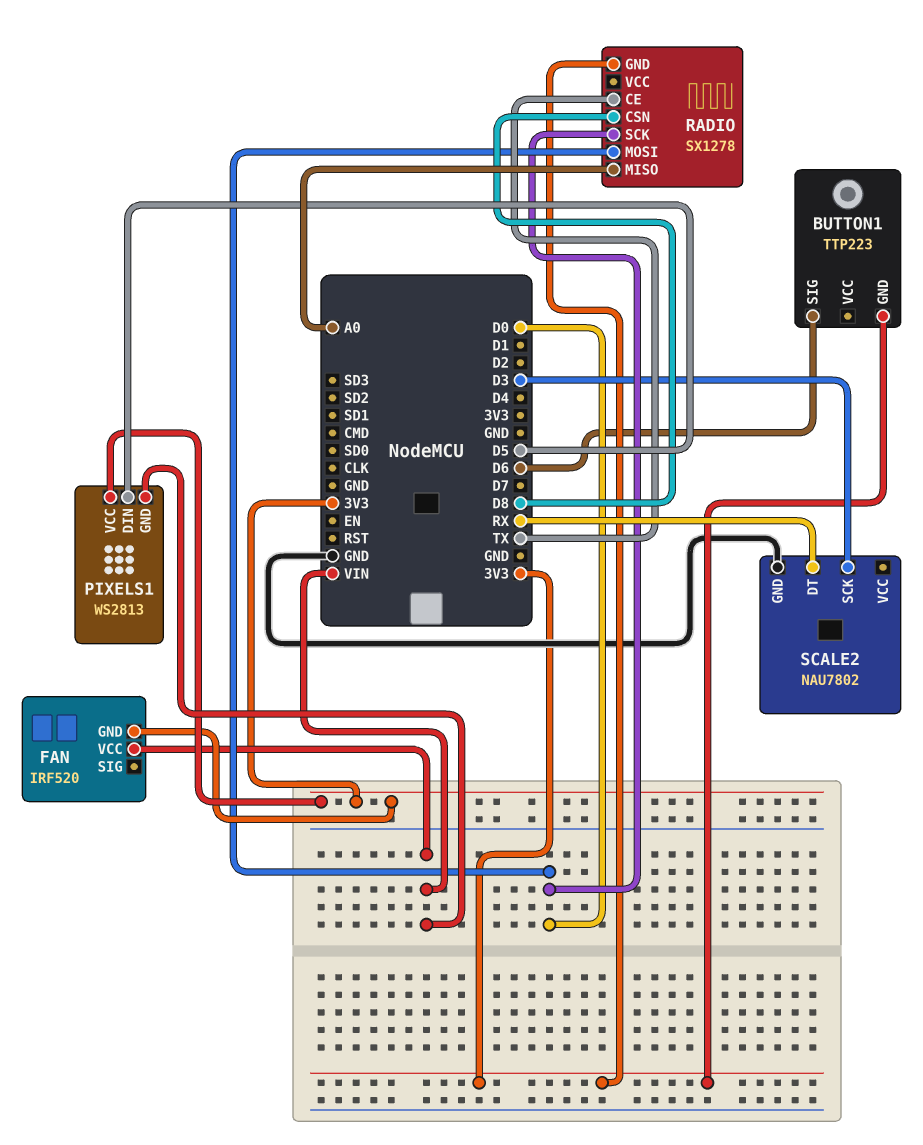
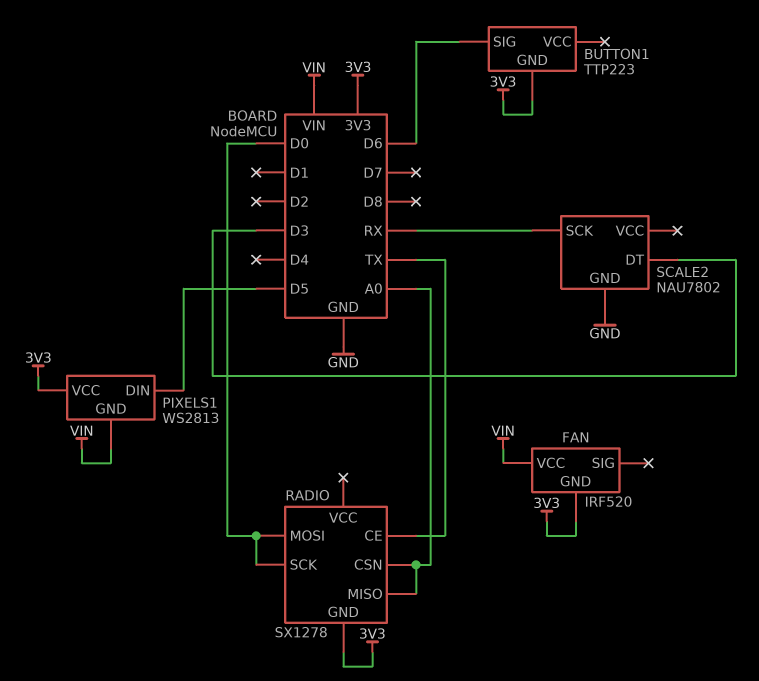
RADIO pin CSN: D8 -> A0
SCALE2 pin DT: RX -> D3
SCALE2 pin SCK: D3 -> RX

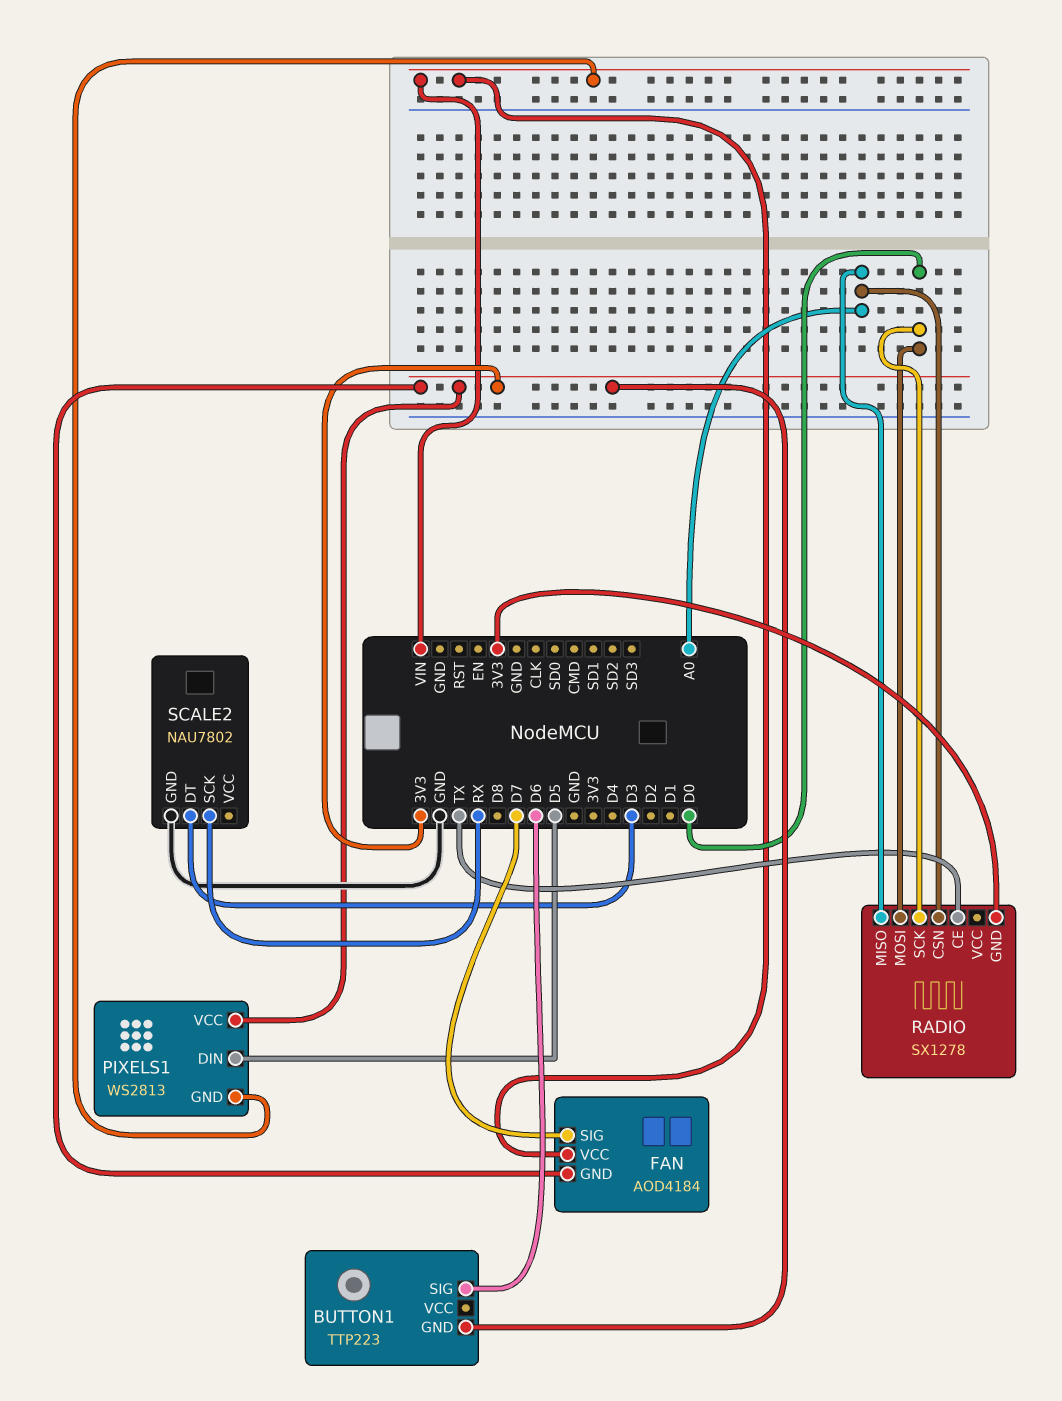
FAN: IRF520 -> AOD4184
FAN pin SIG: none -> D7

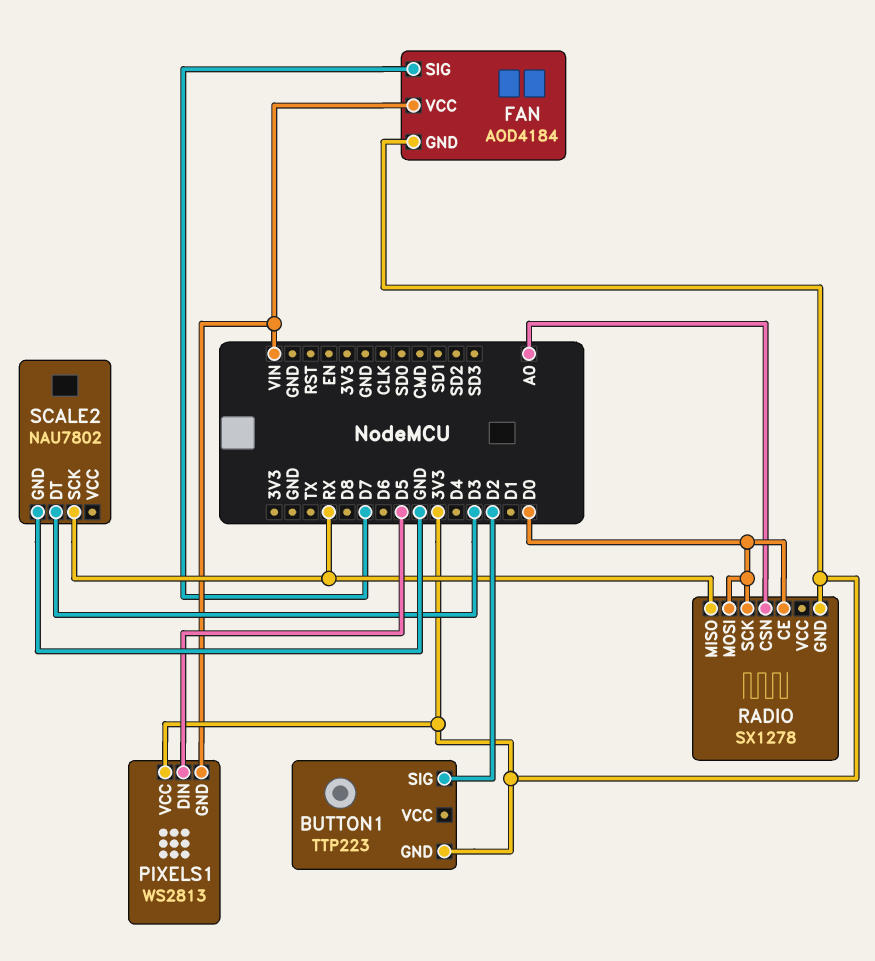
BUTTON1 pin SIG: D6 -> D2
RADIO pin CE: TX -> D0
RADIO pin MISO: A0 -> RX

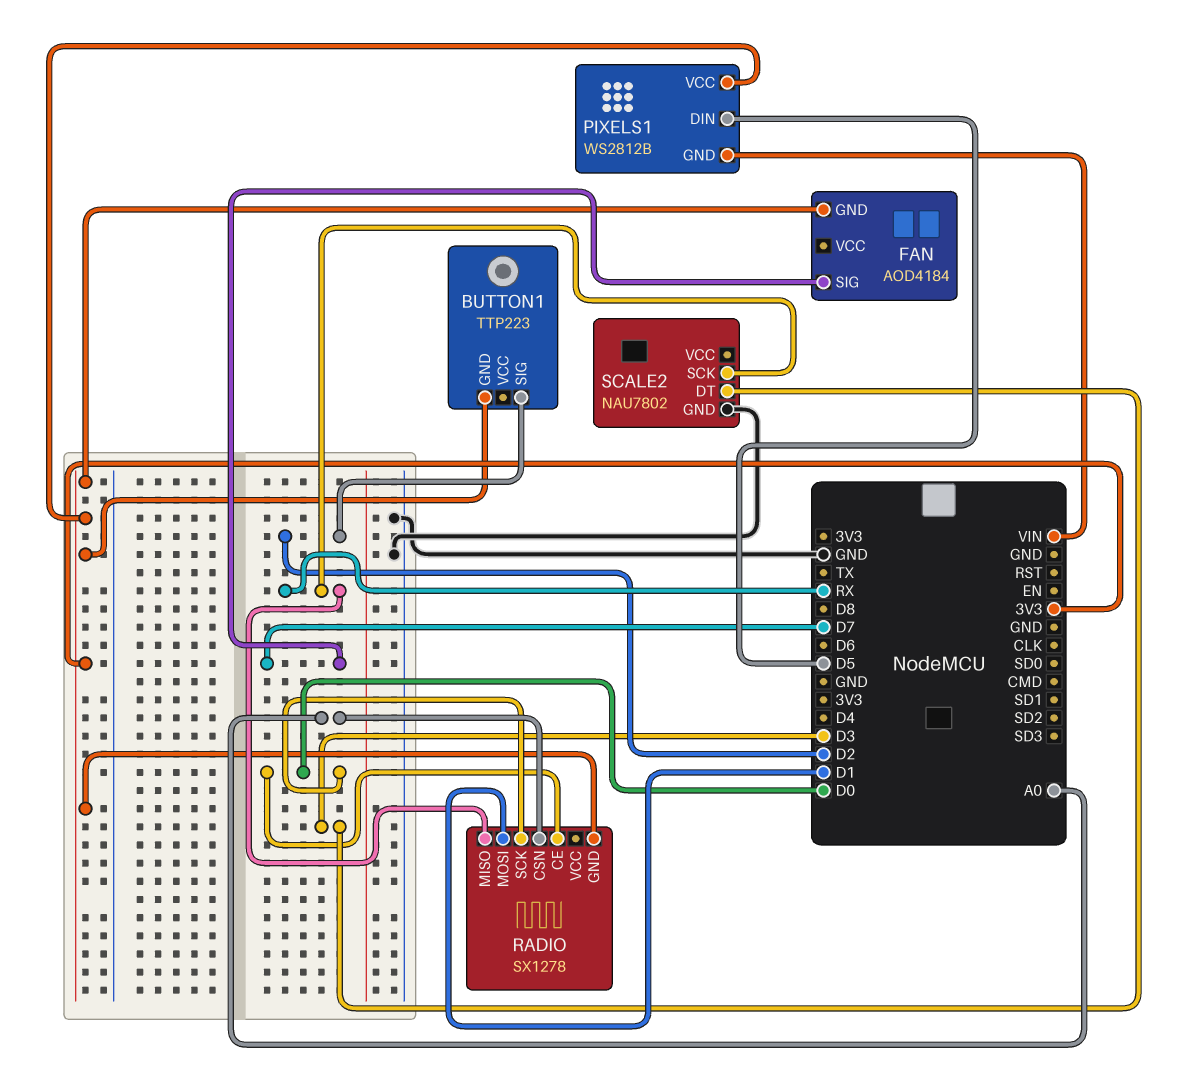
FAN pin VCC: VIN -> none
PIXELS1: WS2813 -> WS2812B
RADIO pin MOSI: D0 -> D1

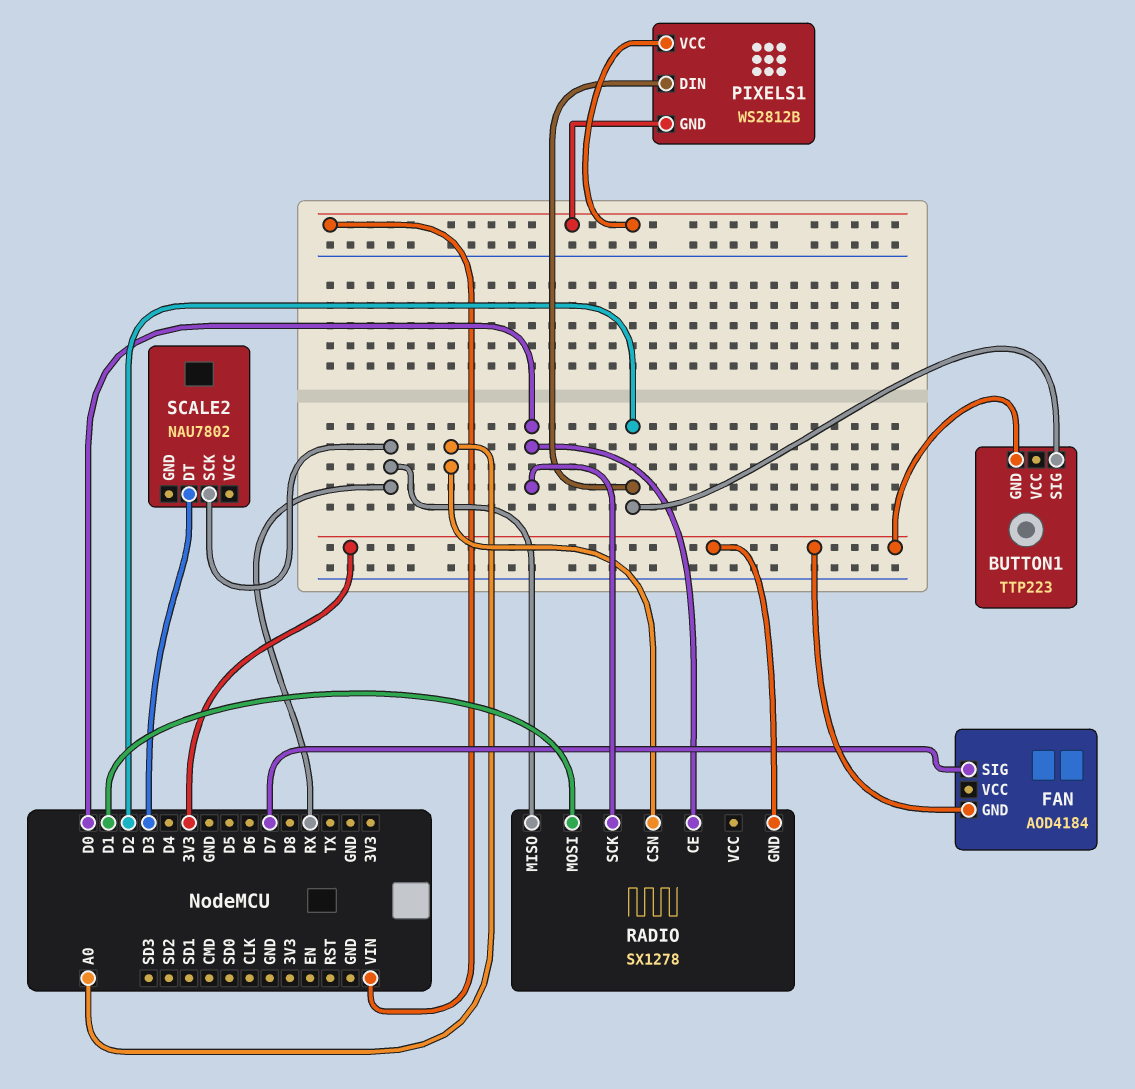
PIXELS1 pin DIN: D5 -> D2
PIXELS1 pin VCC: 3V3 -> VIN
SCALE2 pin GND: GND -> none

